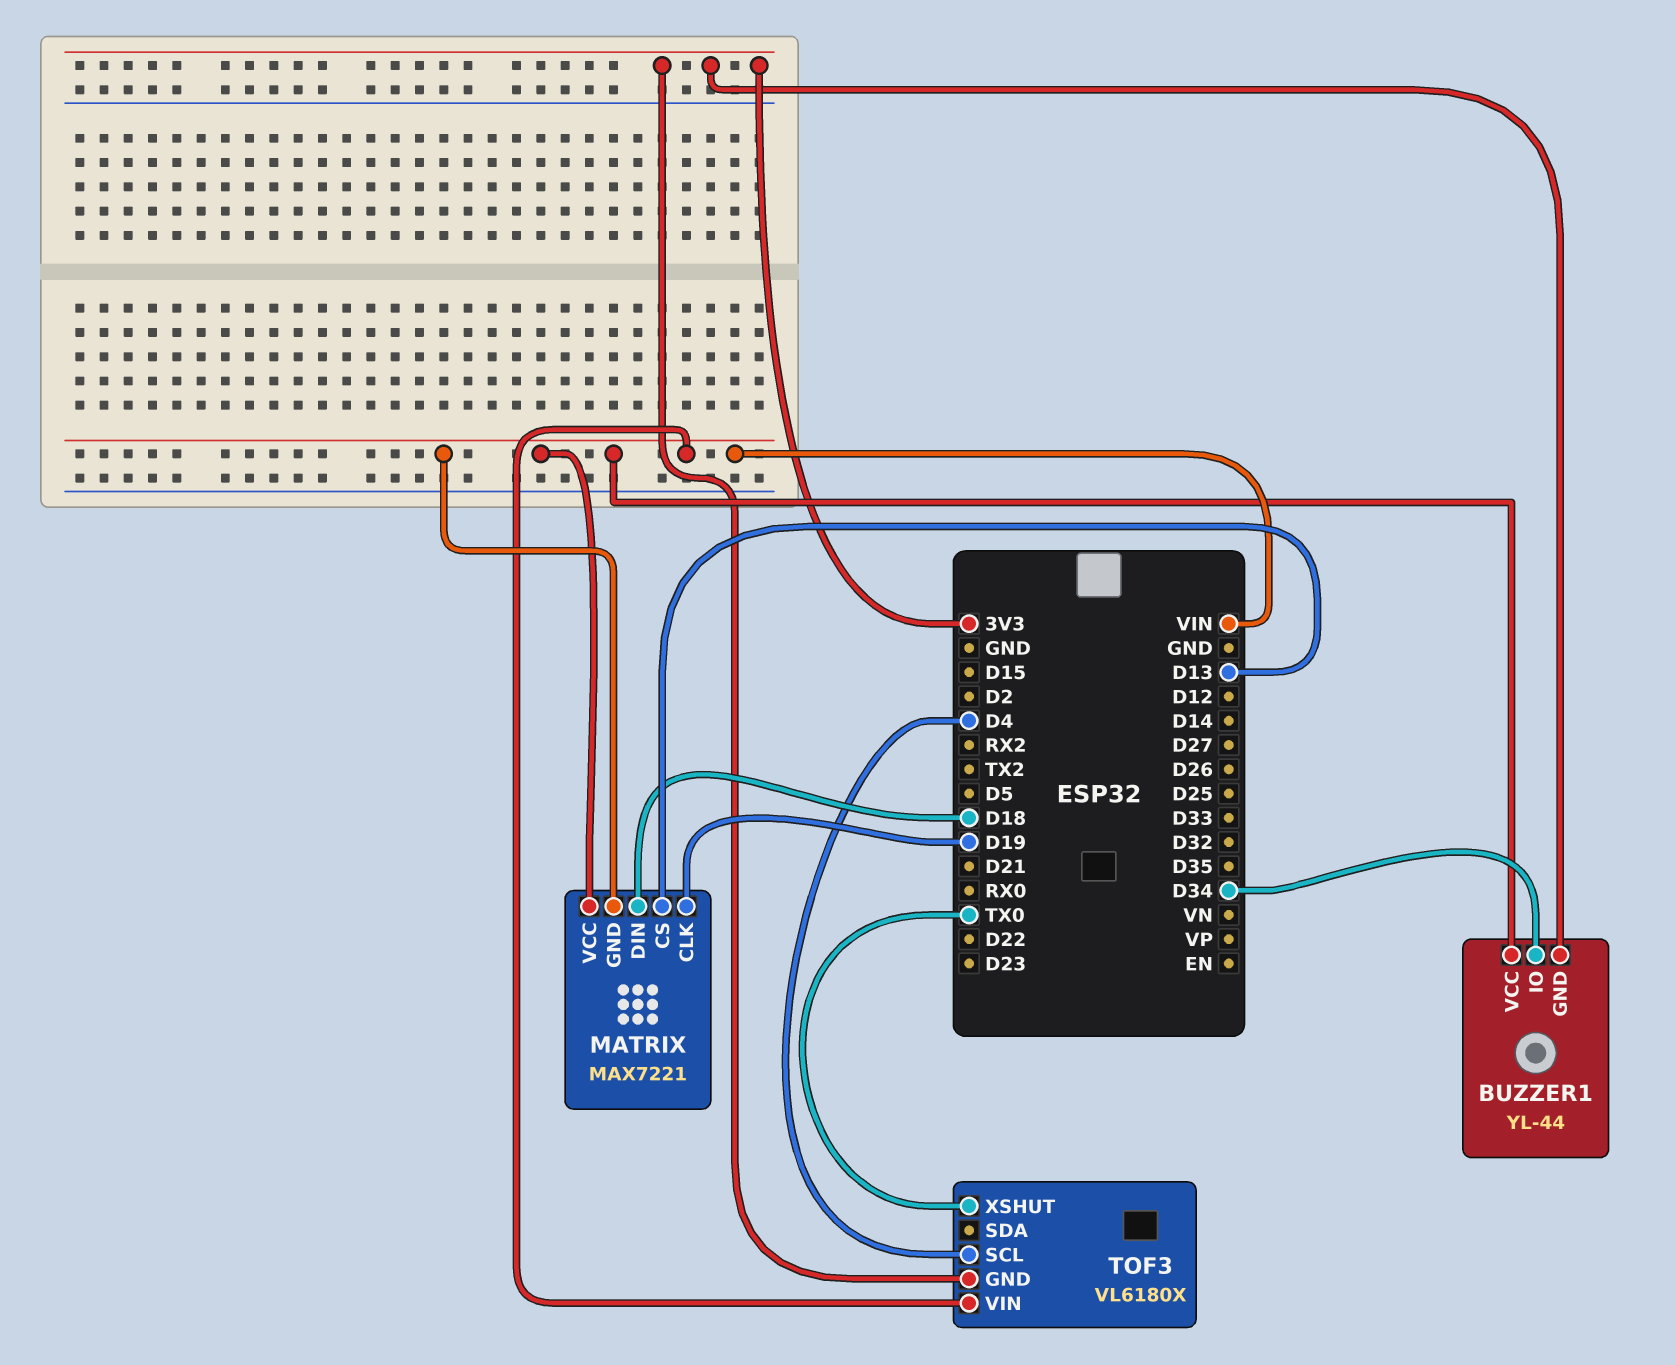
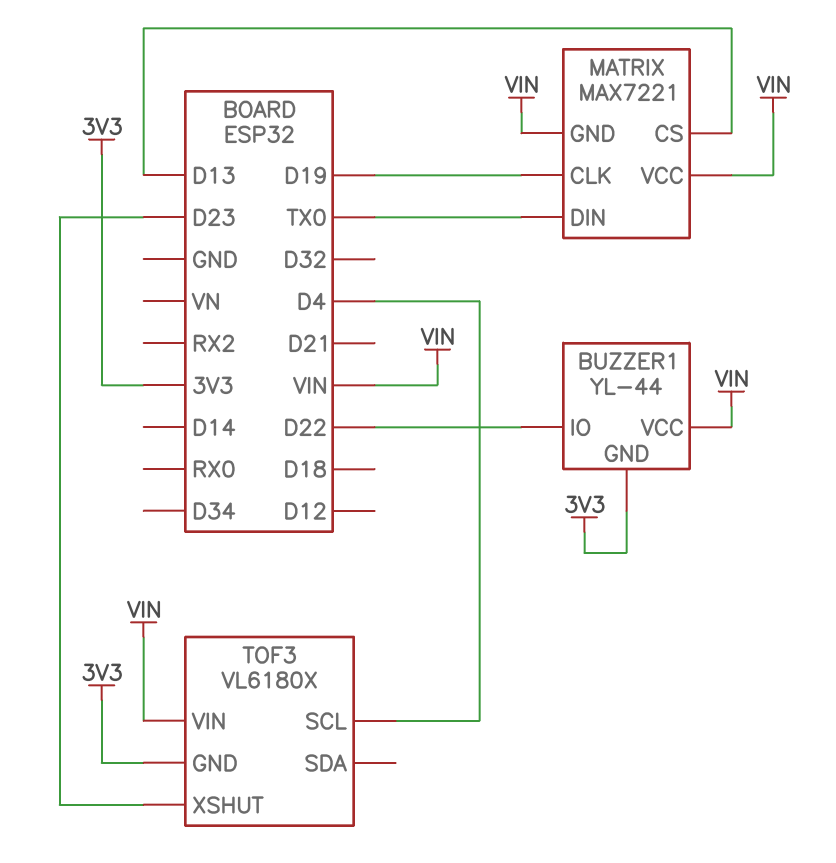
BUZZER1 pin IO: D34 -> D22
MATRIX pin DIN: D18 -> TX0
TOF3 pin XSHUT: TX0 -> D23

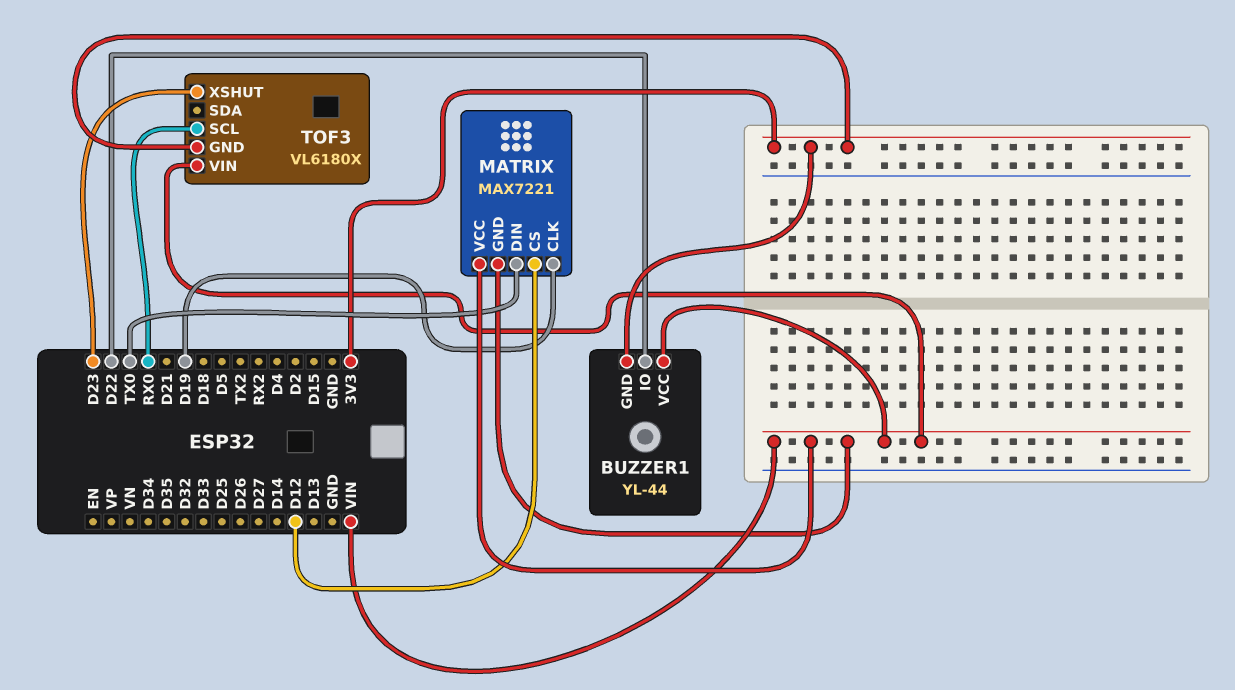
MATRIX pin CS: D13 -> D12
TOF3 pin SCL: D4 -> RX0

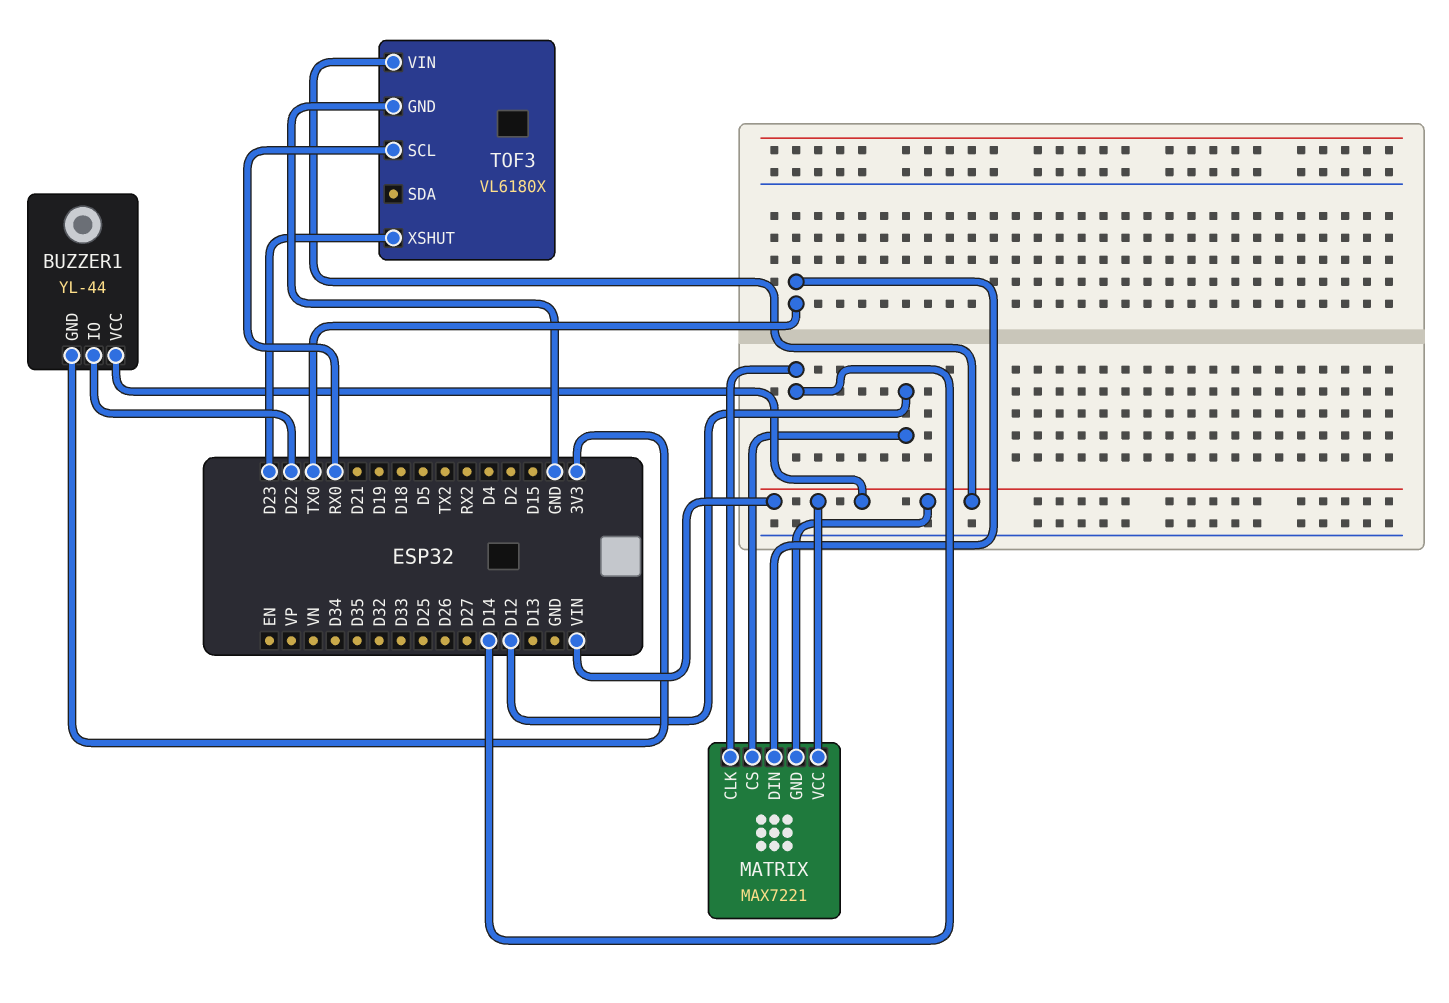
MATRIX pin CLK: D19 -> D14
TOF3 pin GND: 3V3 -> GND

